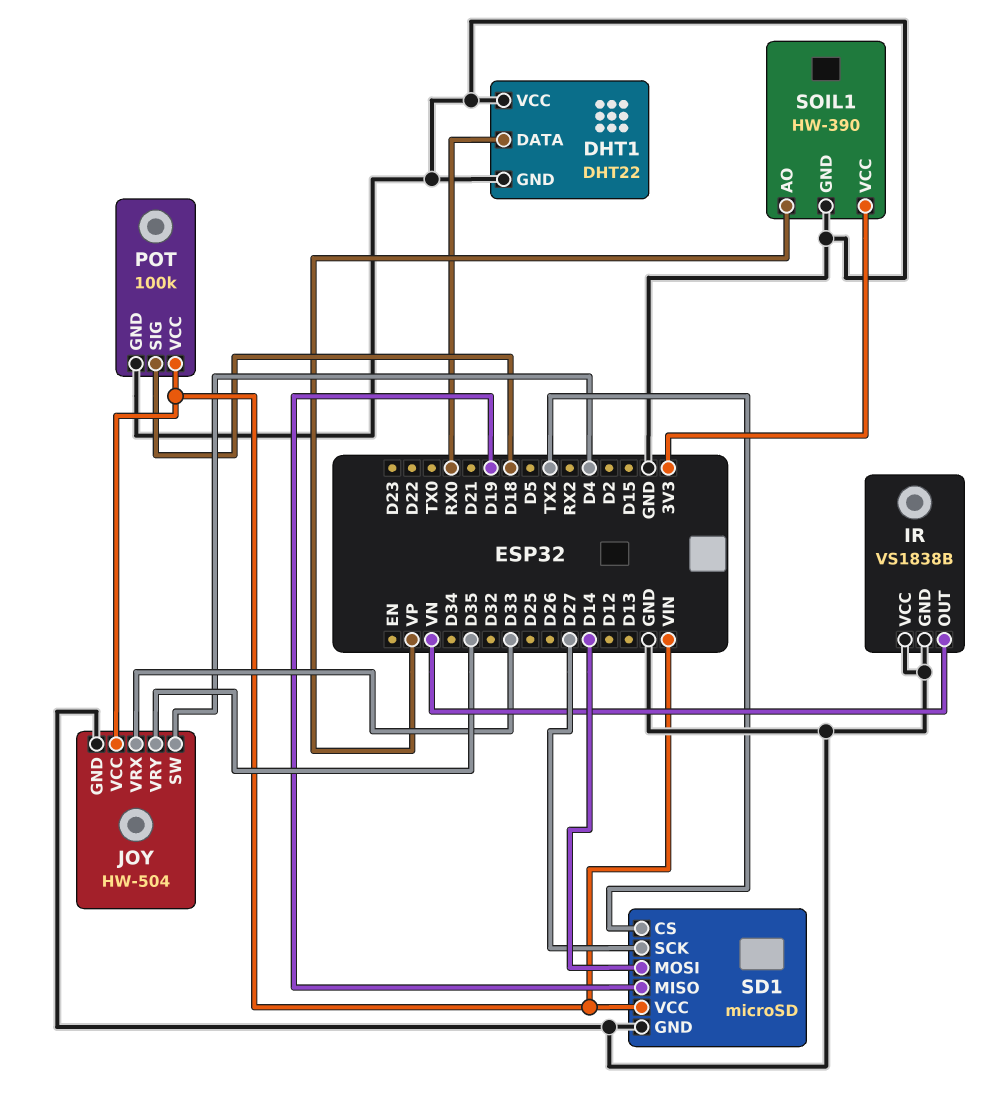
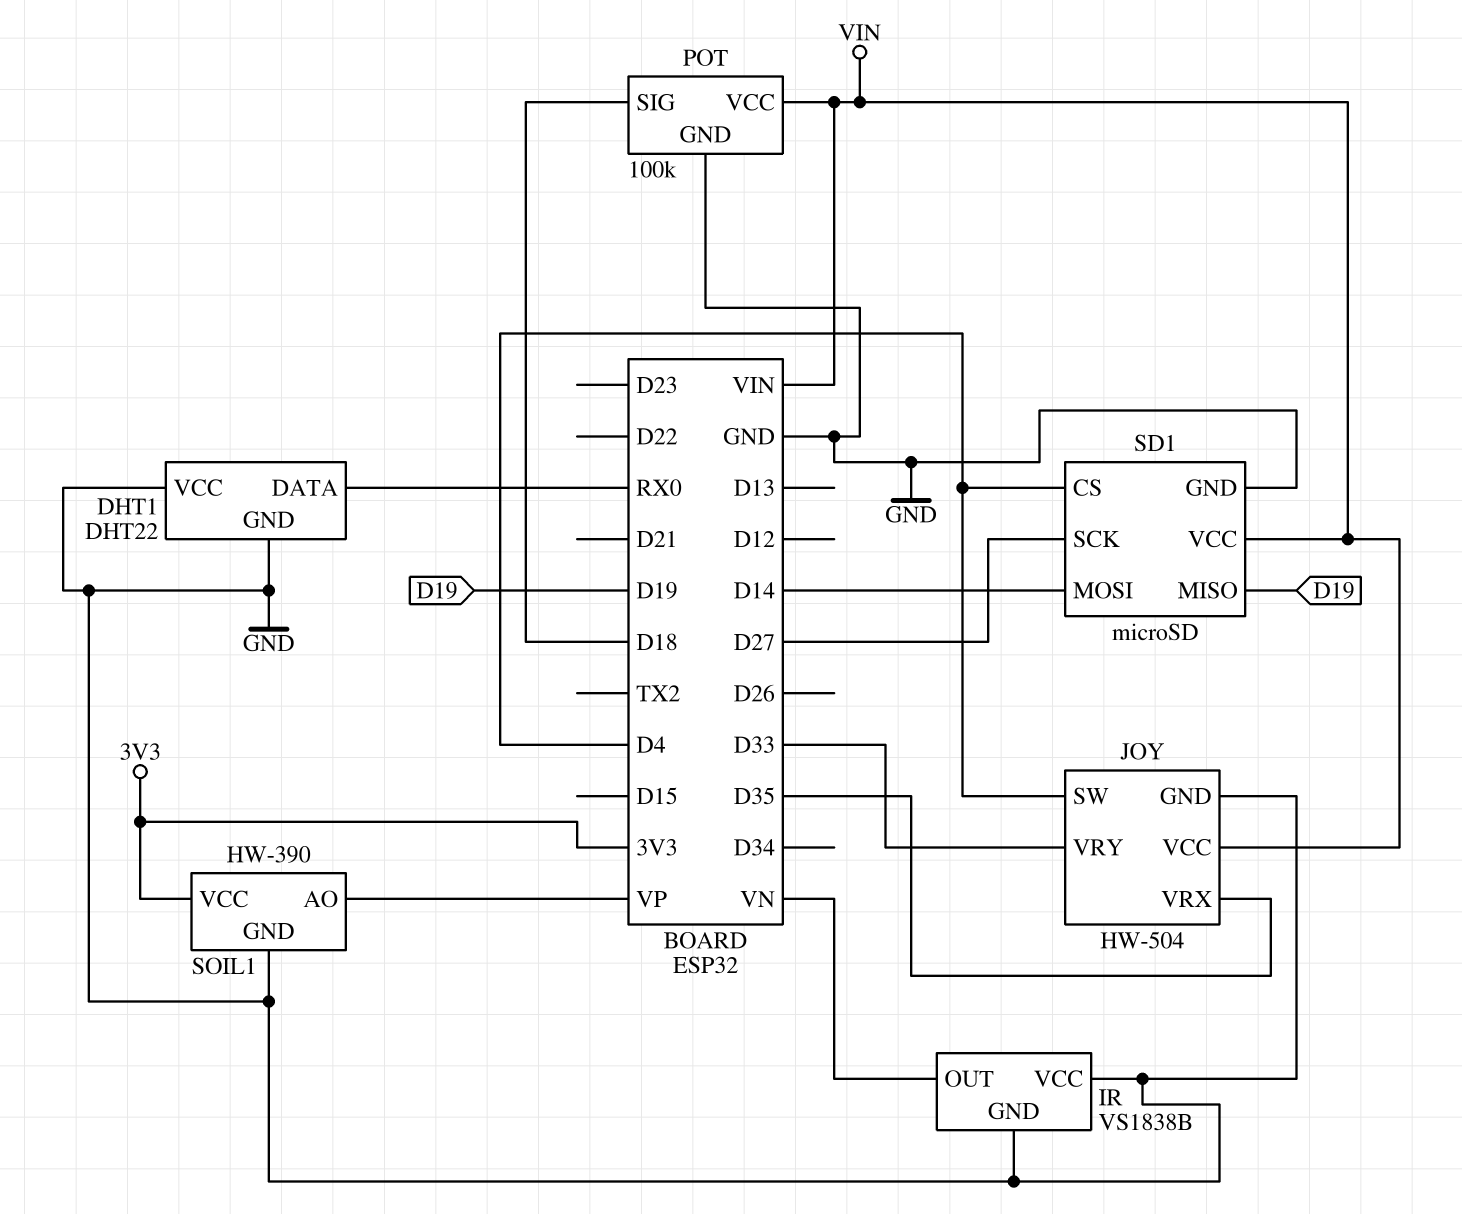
JOY pin VRX: D33 -> D35
JOY pin VRY: D35 -> D33
SD1 pin CS: TX2 -> D4

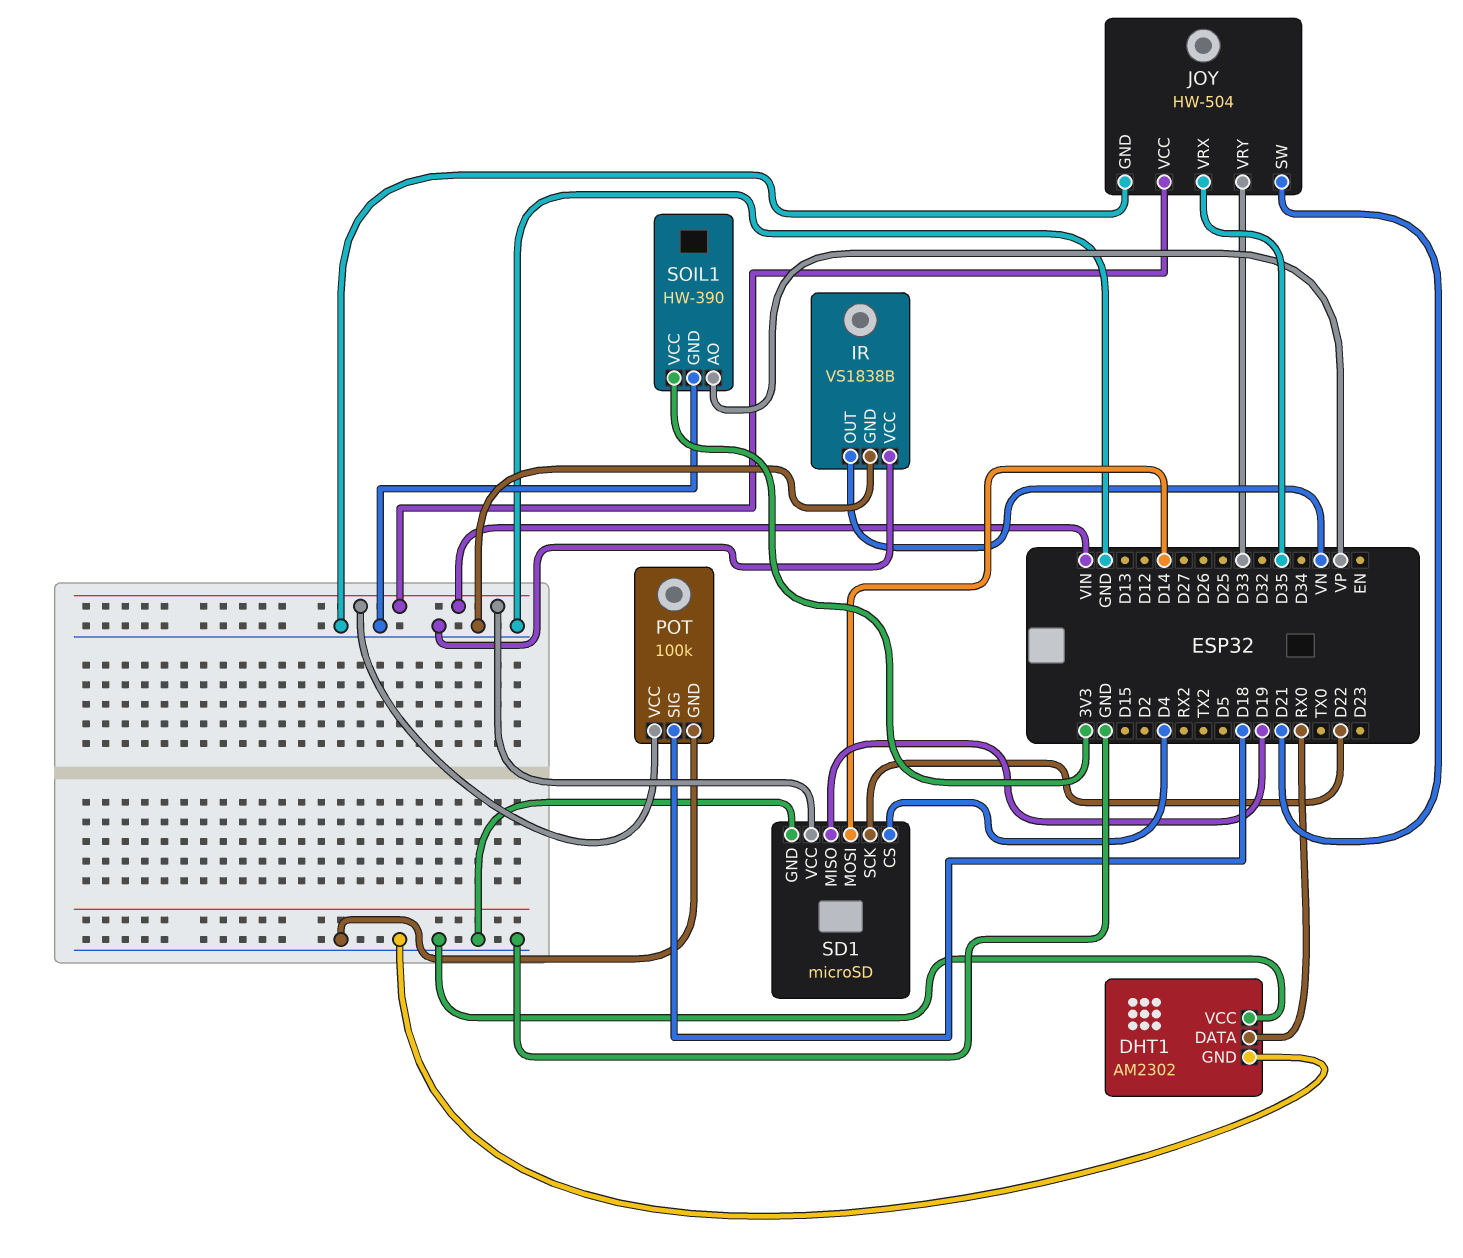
DHT1: DHT22 -> AM2302
JOY pin SW: D4 -> D21
SD1 pin SCK: D27 -> D22

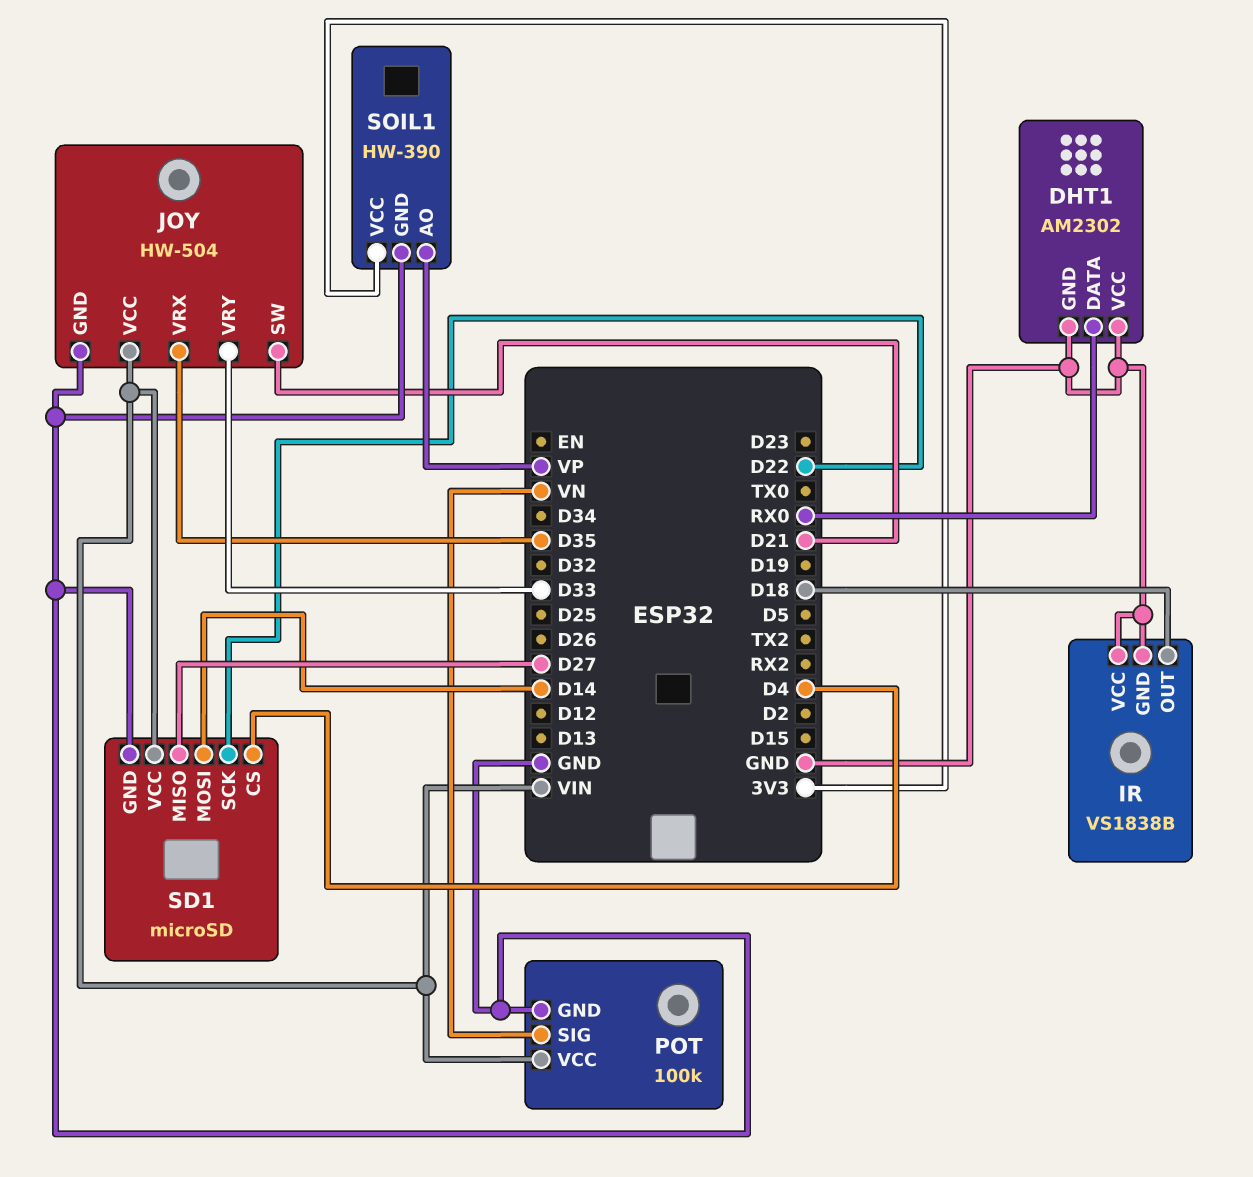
IR pin OUT: VN -> D18
POT pin SIG: D18 -> VN
SD1 pin MISO: D19 -> D27

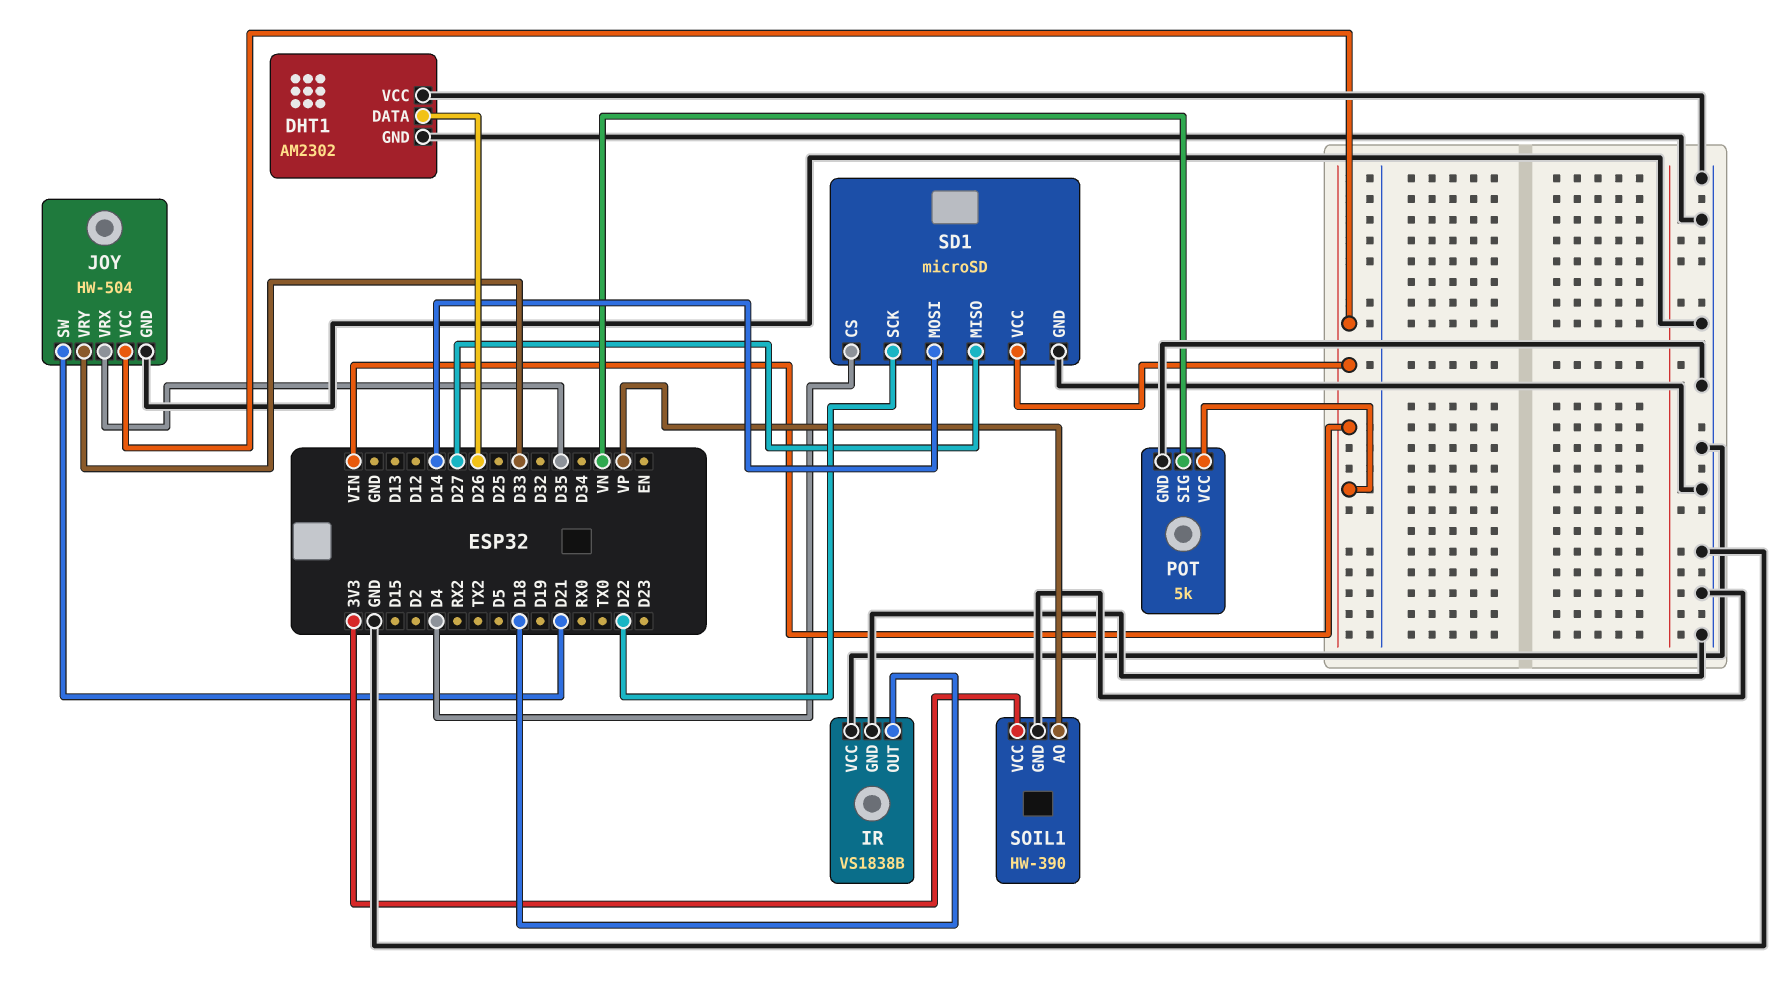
DHT1 pin DATA: RX0 -> D26
POT: 100k -> 5k

